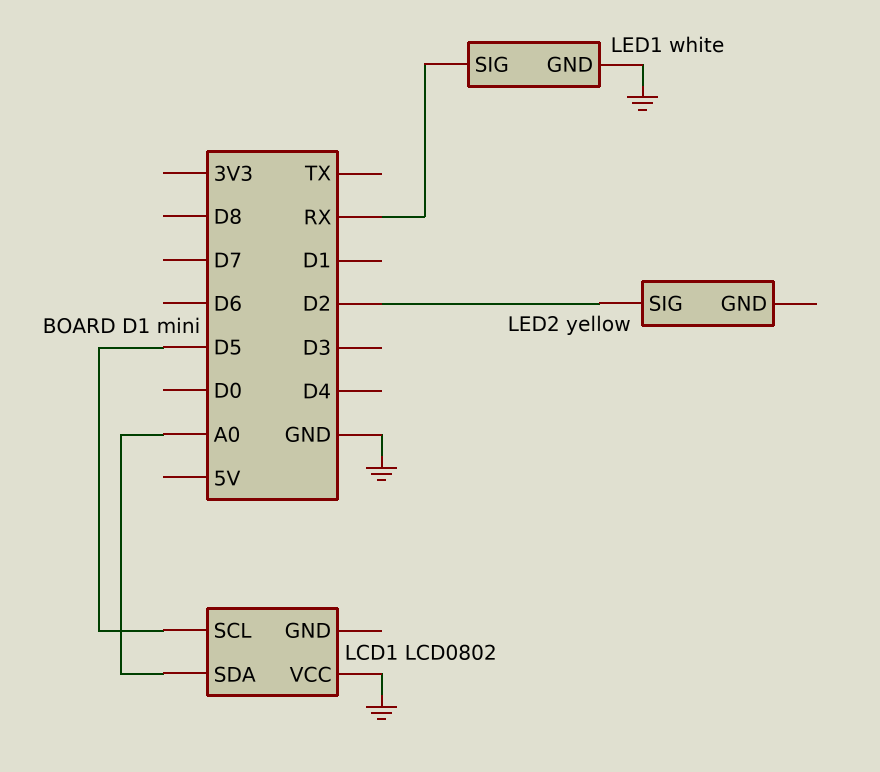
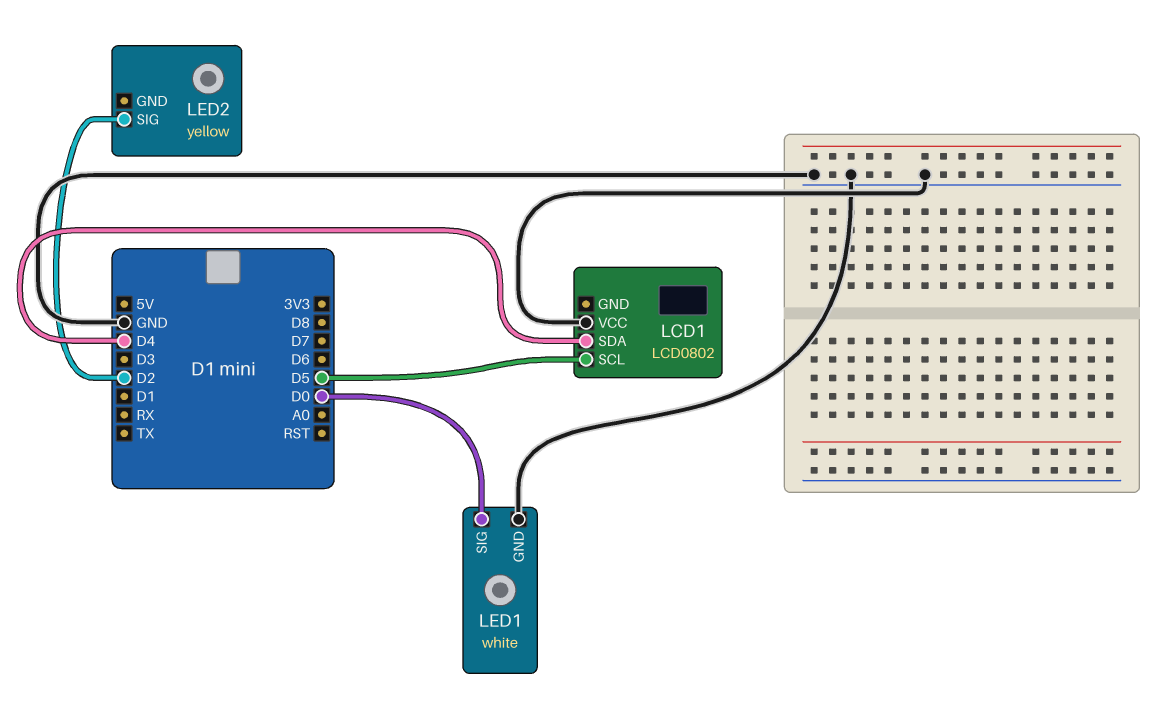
LCD1 pin SDA: A0 -> D4
LED1 pin SIG: RX -> D0

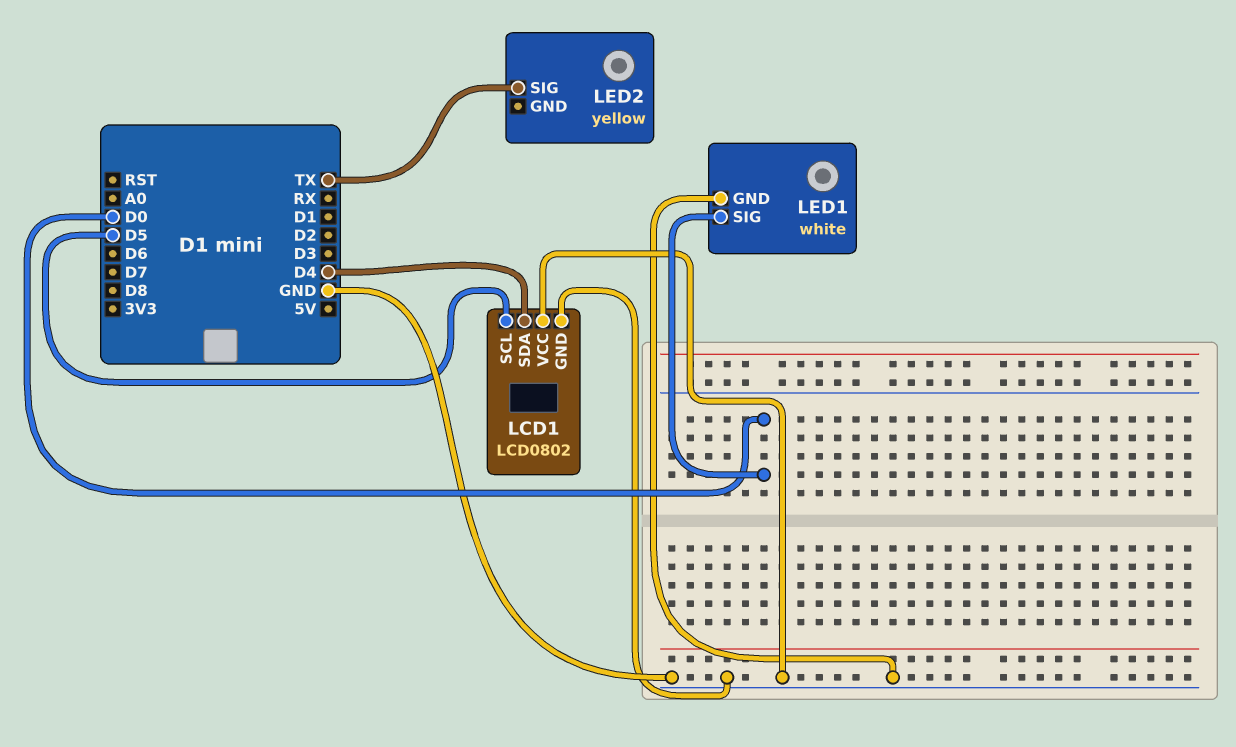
LCD1 pin GND: none -> GND
LED2 pin SIG: D2 -> TX

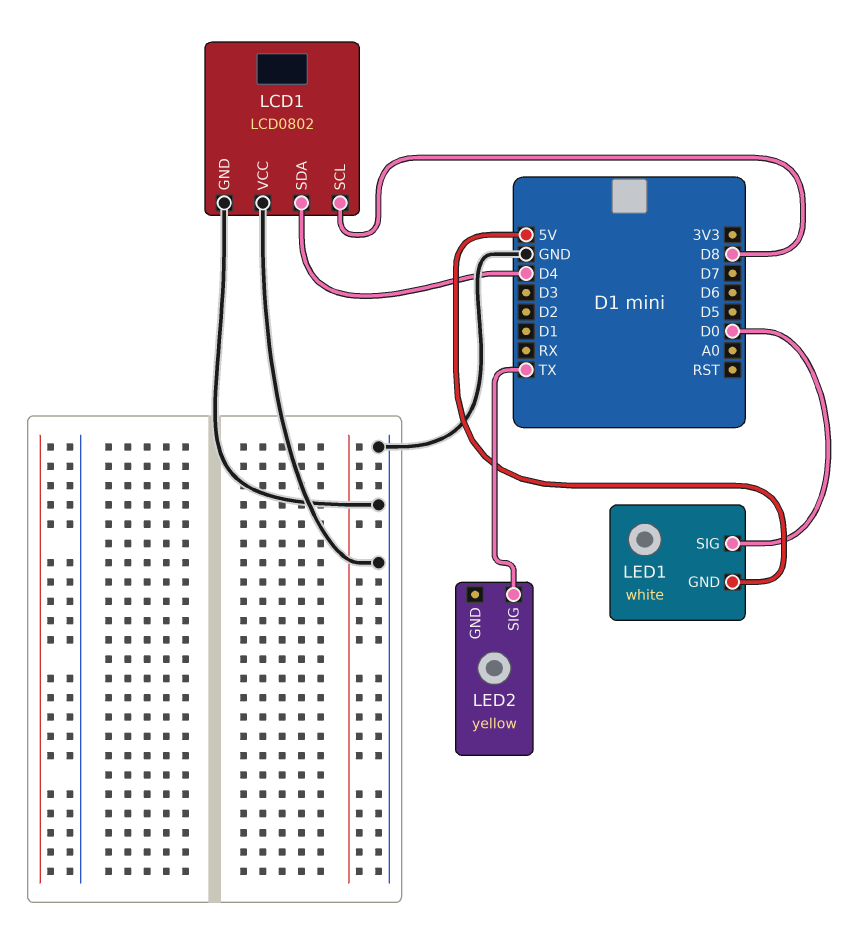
LCD1 pin SCL: D5 -> D8
LED1 pin GND: GND -> 5V

